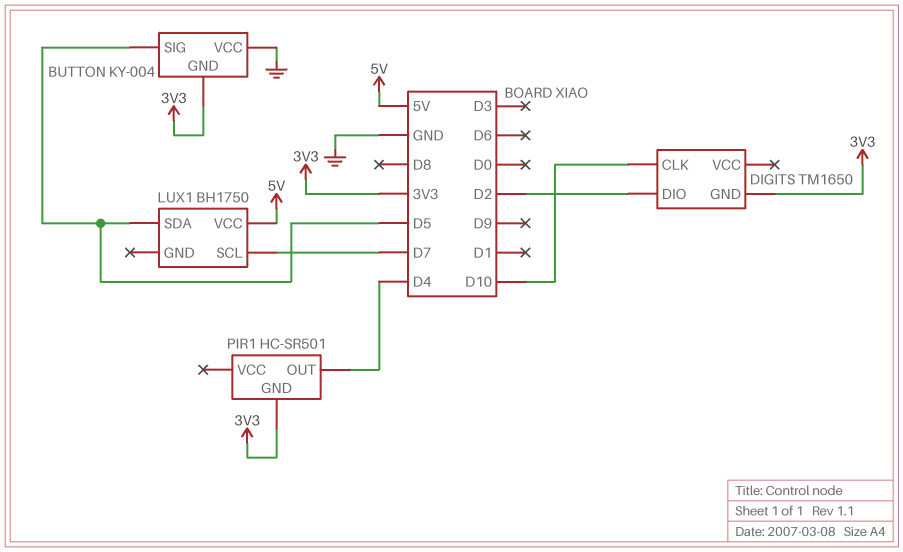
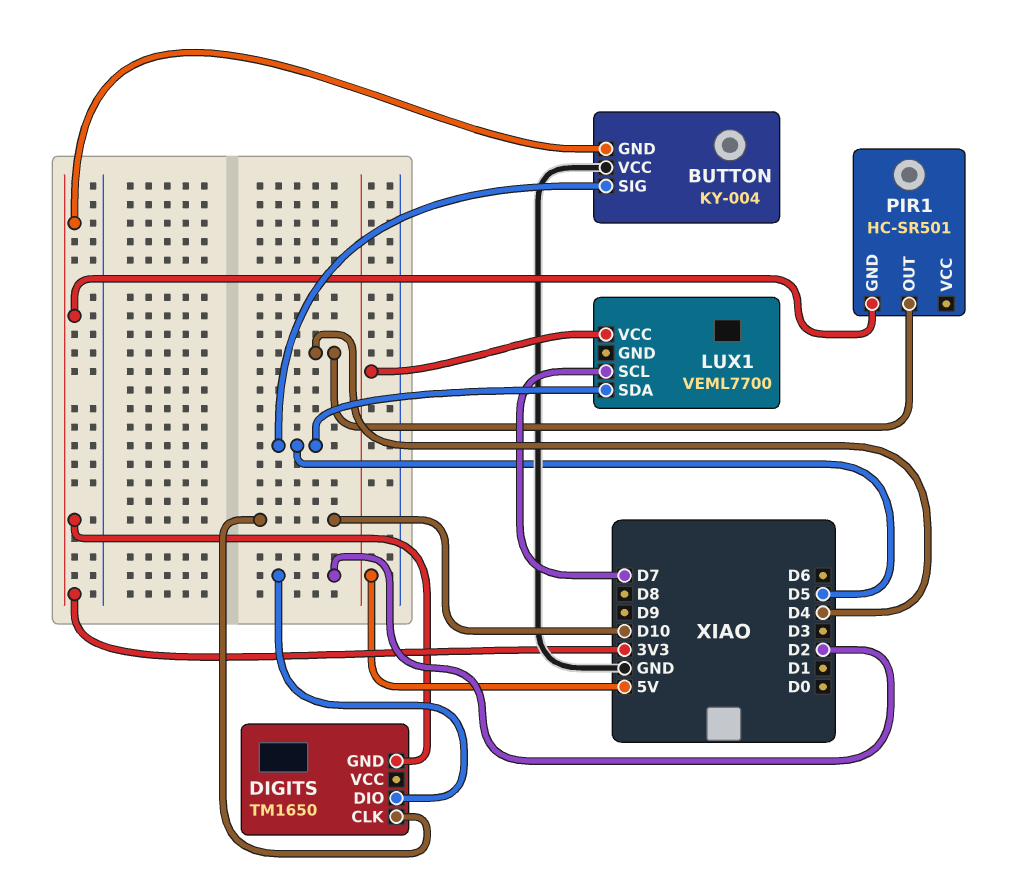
LUX1: BH1750 -> VEML7700

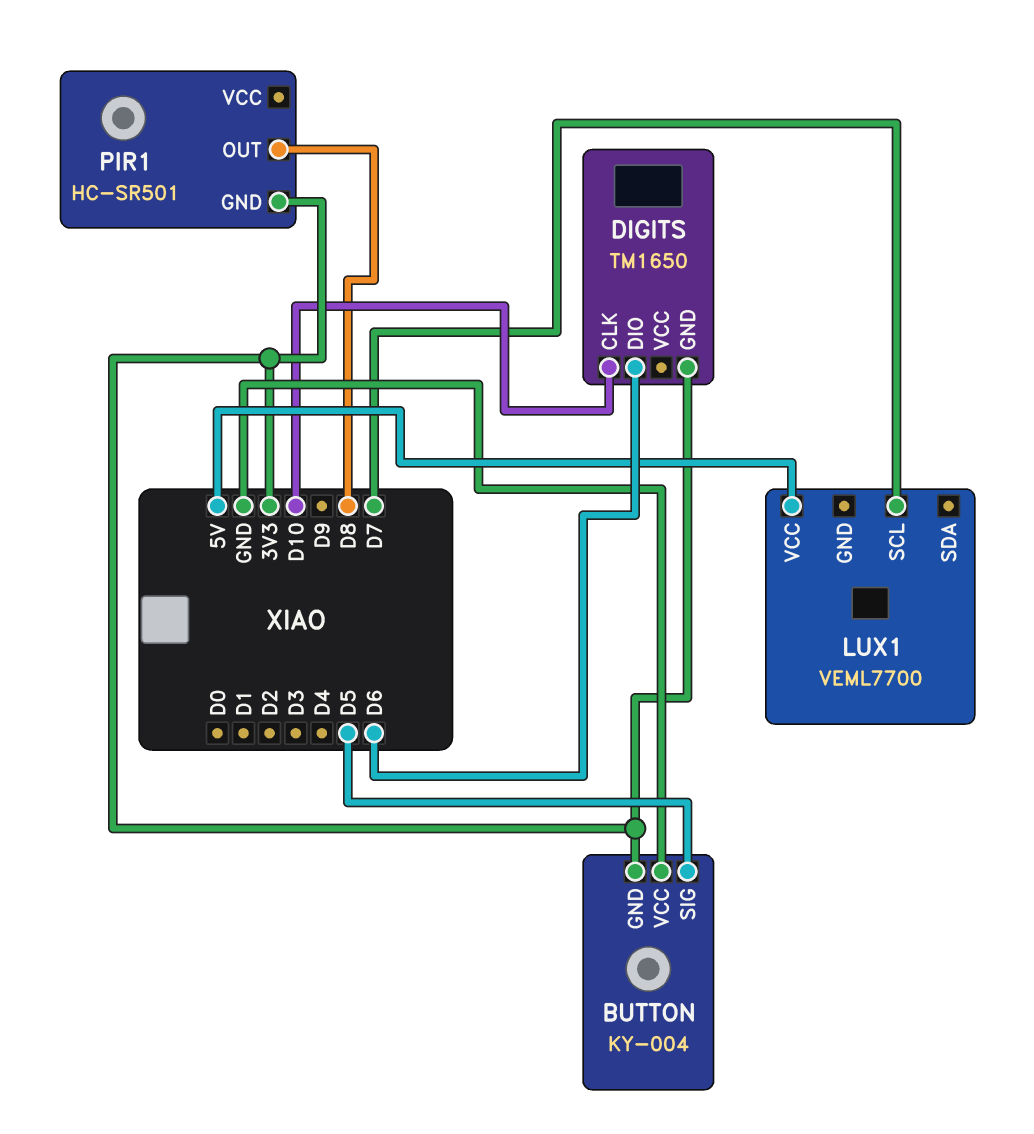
DIGITS pin DIO: D2 -> D6
LUX1 pin SDA: D5 -> none
PIR1 pin OUT: D4 -> D8

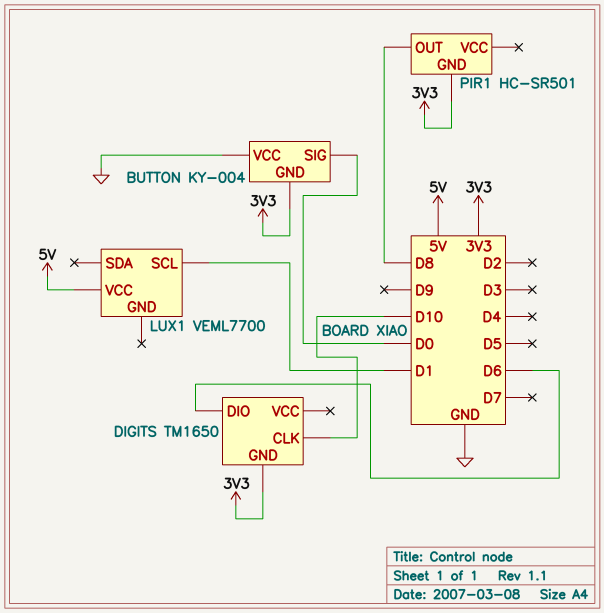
BUTTON pin SIG: D5 -> D0
LUX1 pin SCL: D7 -> D1

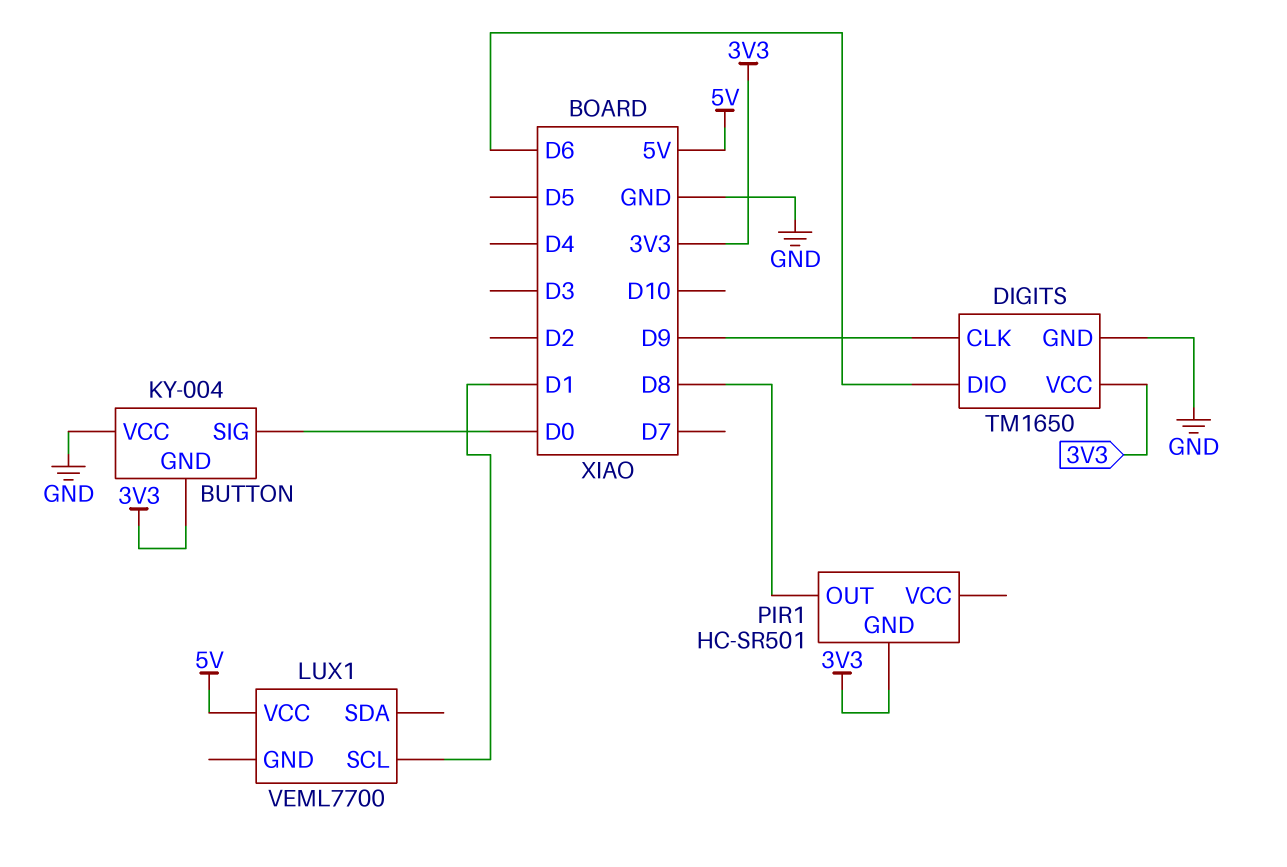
DIGITS pin CLK: D10 -> D9
DIGITS pin GND: 3V3 -> GND
DIGITS pin VCC: none -> 3V3

